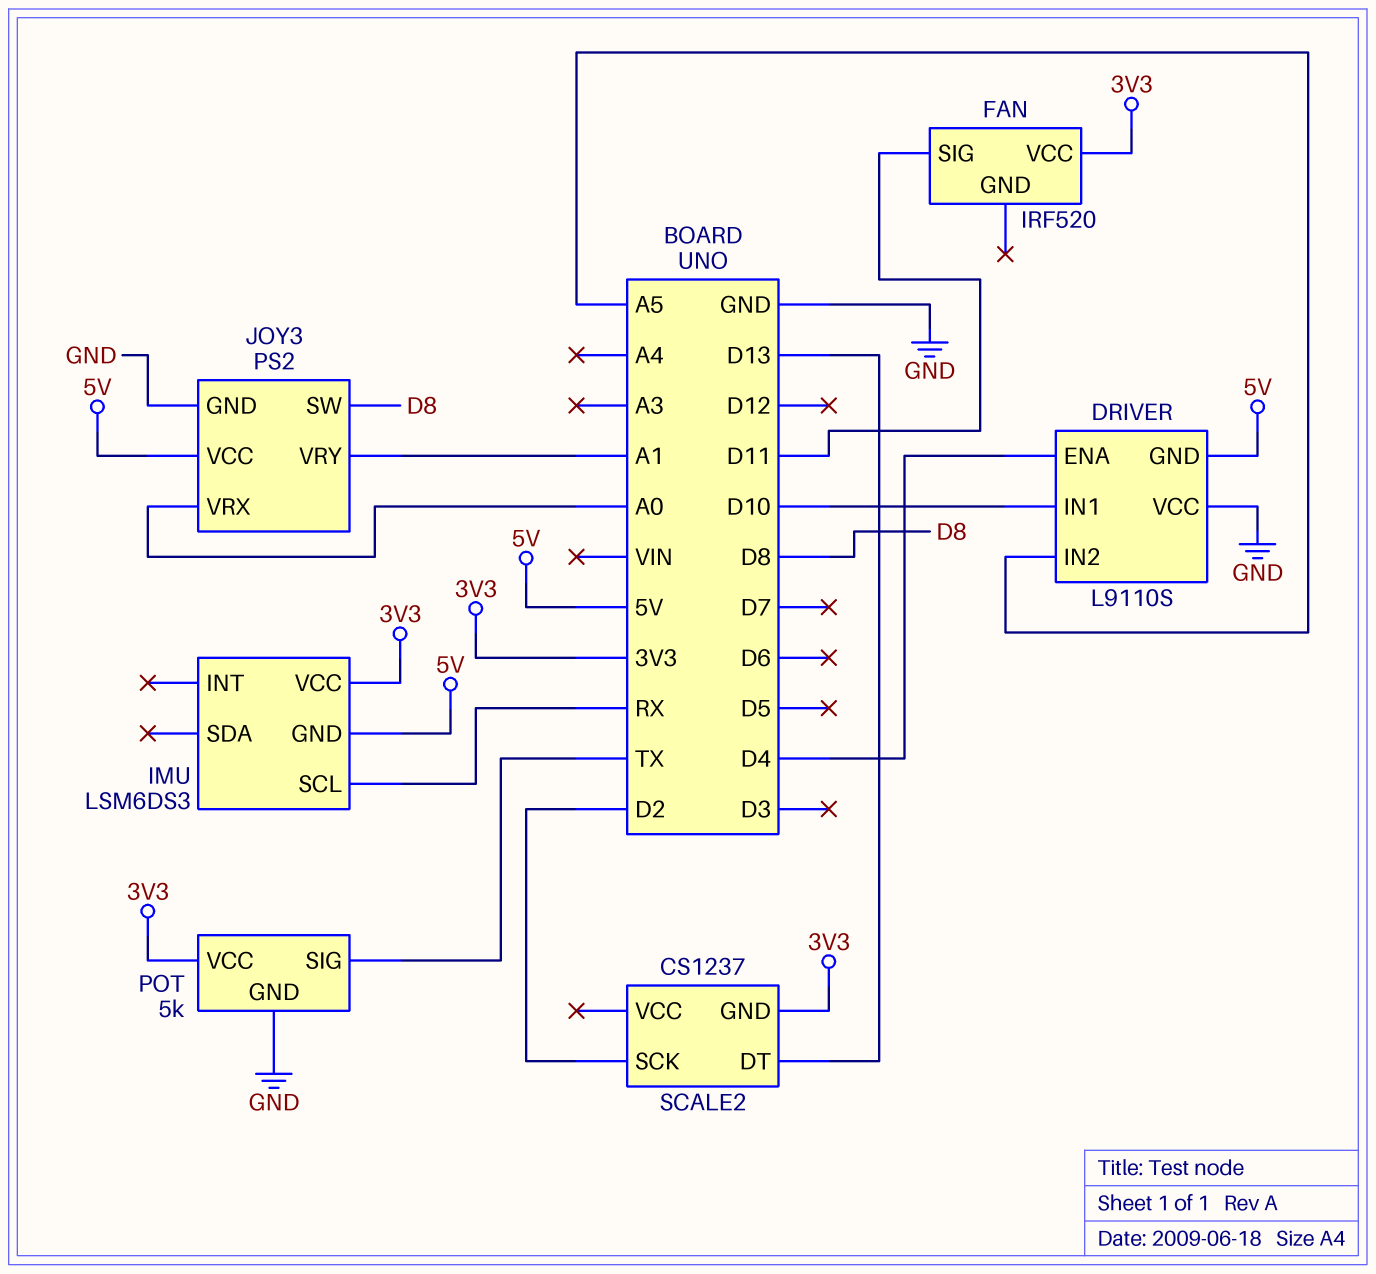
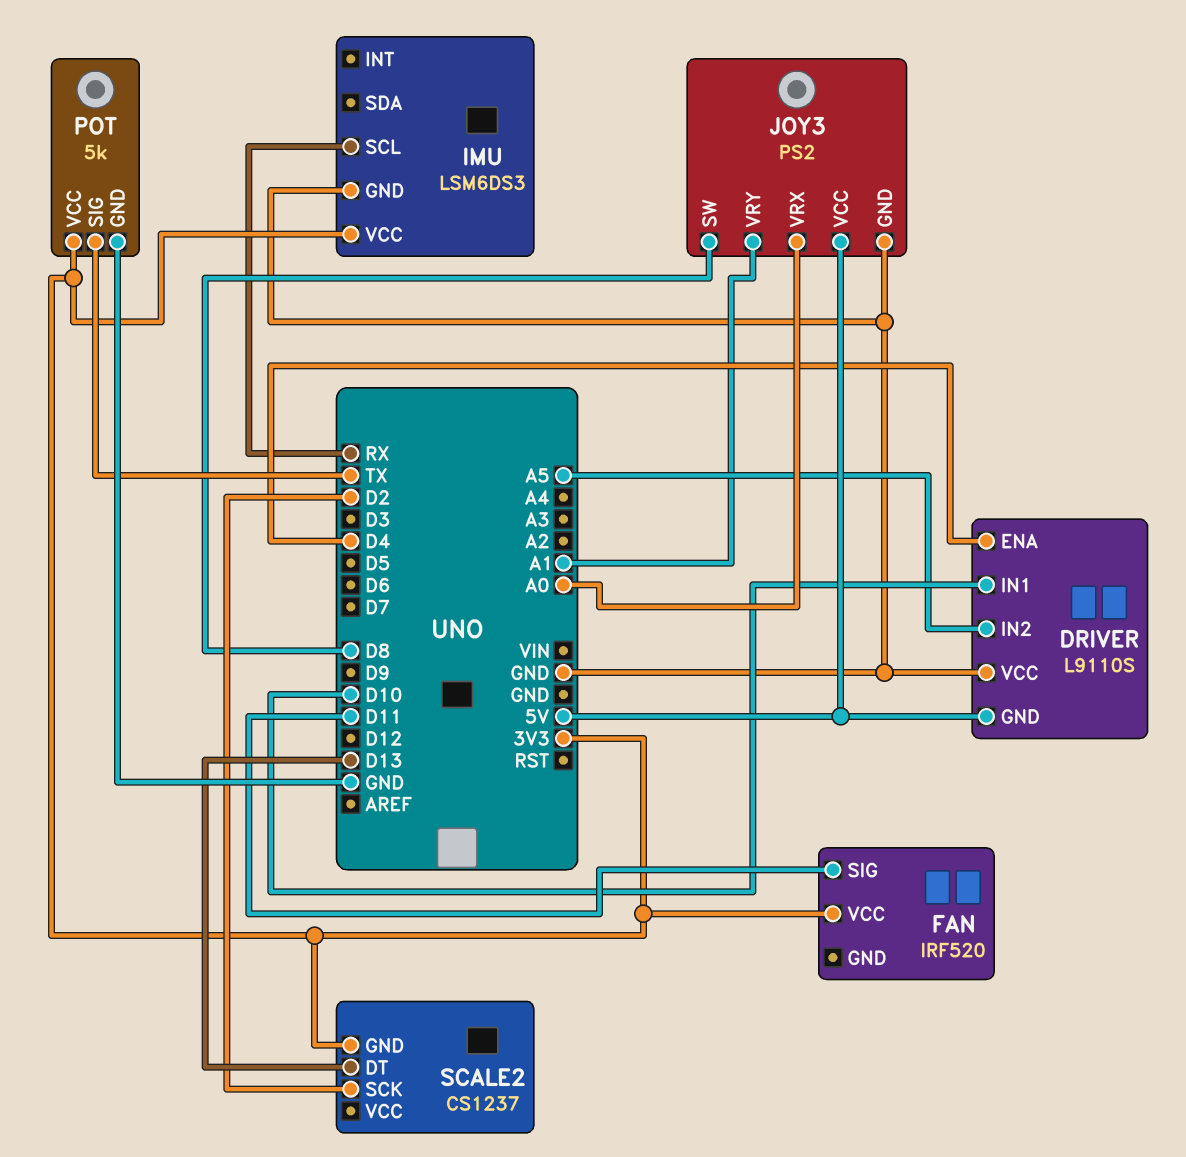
IMU pin GND: 5V -> GND

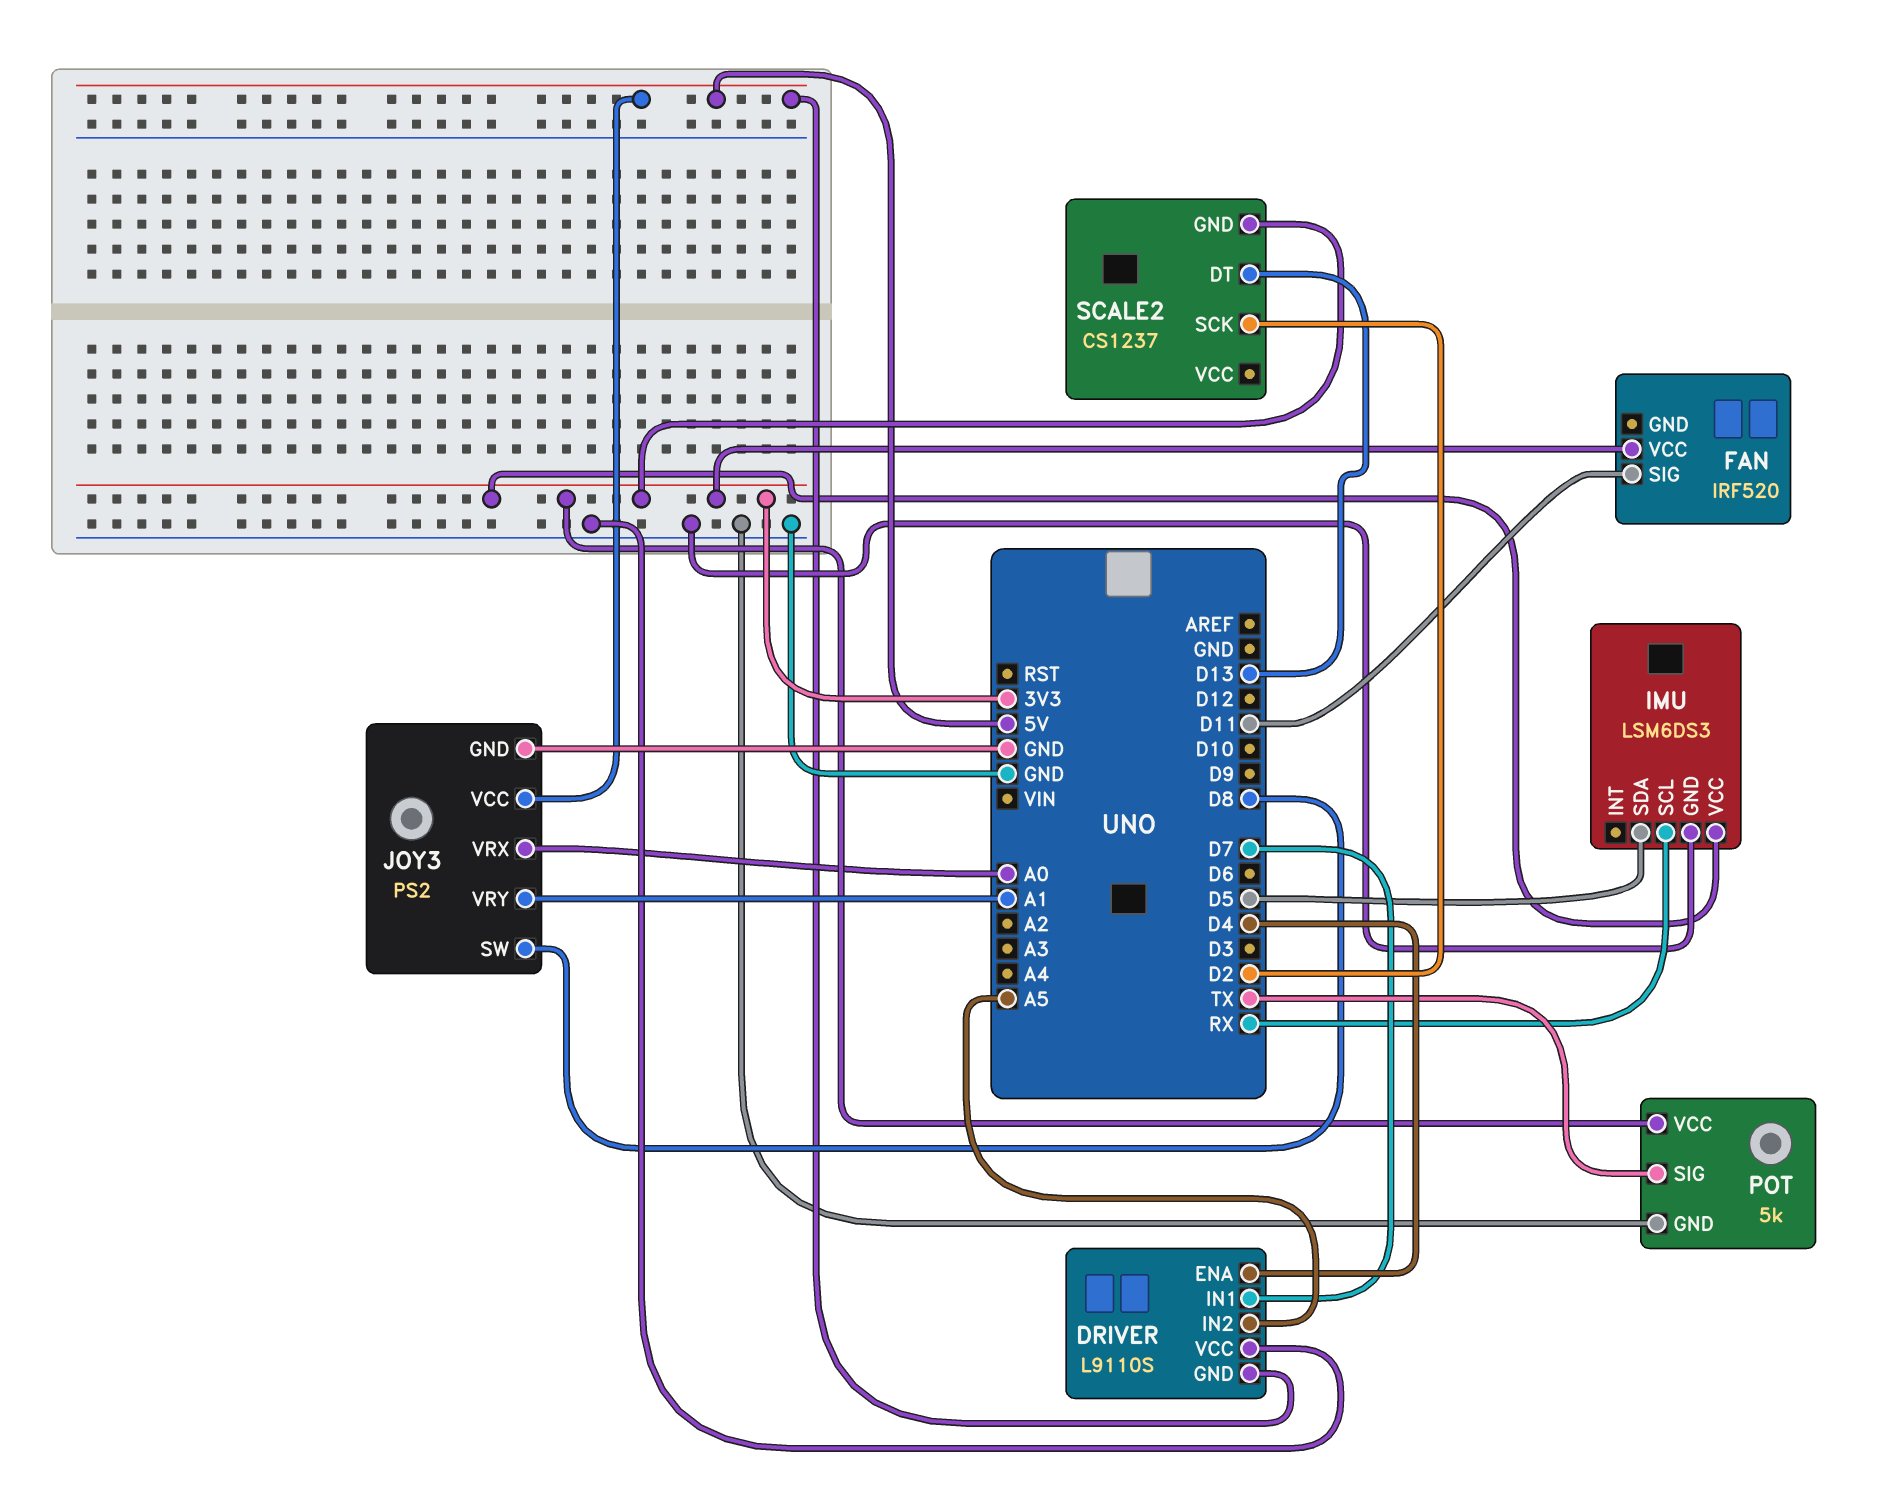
DRIVER pin IN1: D10 -> D7
IMU pin SDA: none -> D5

